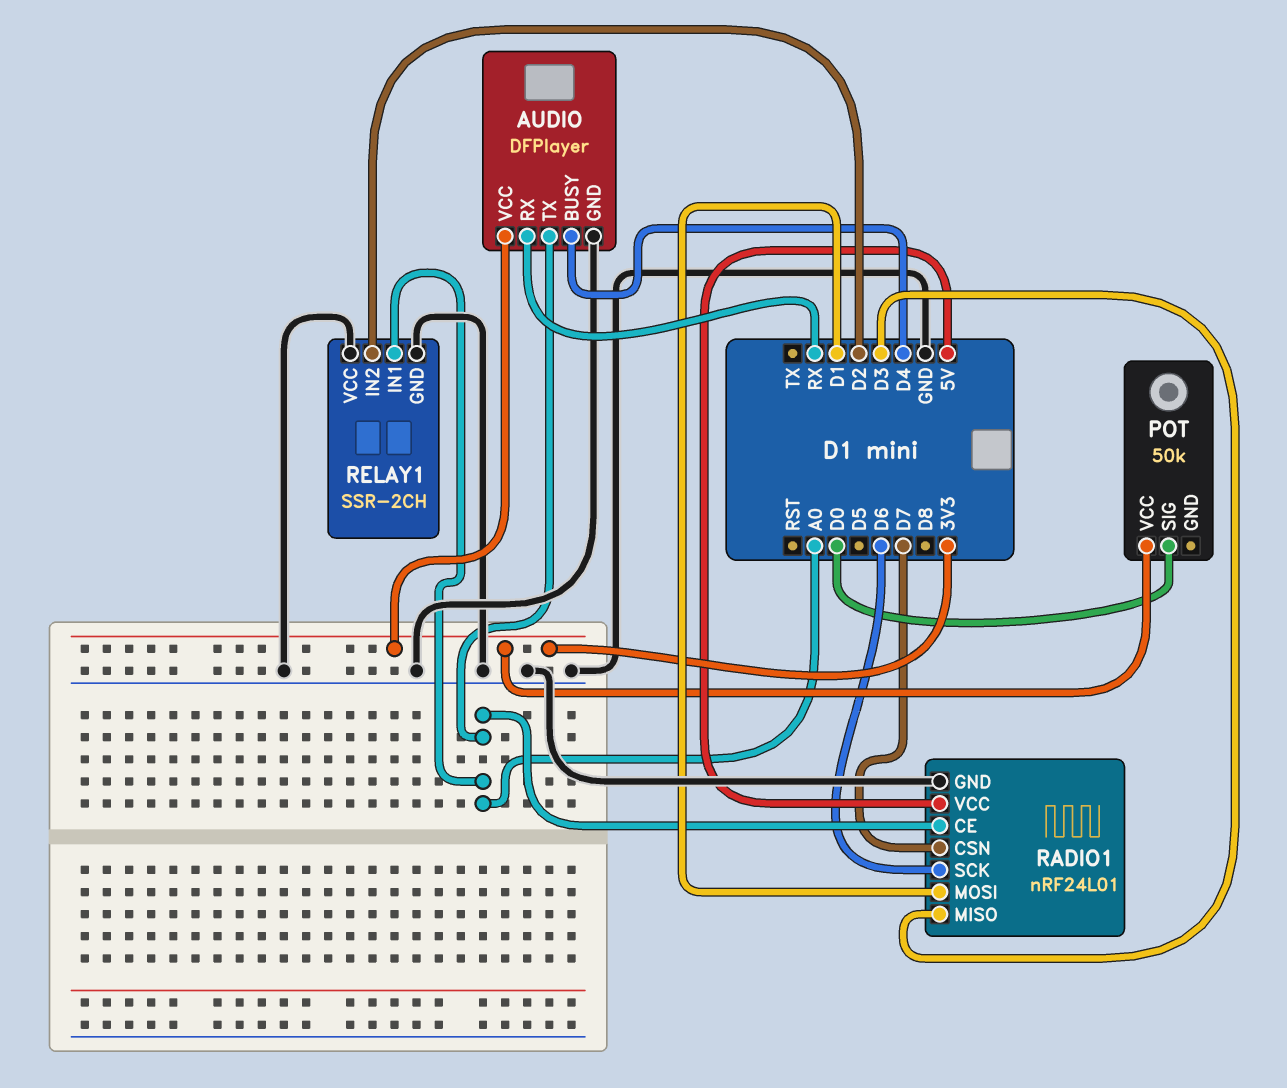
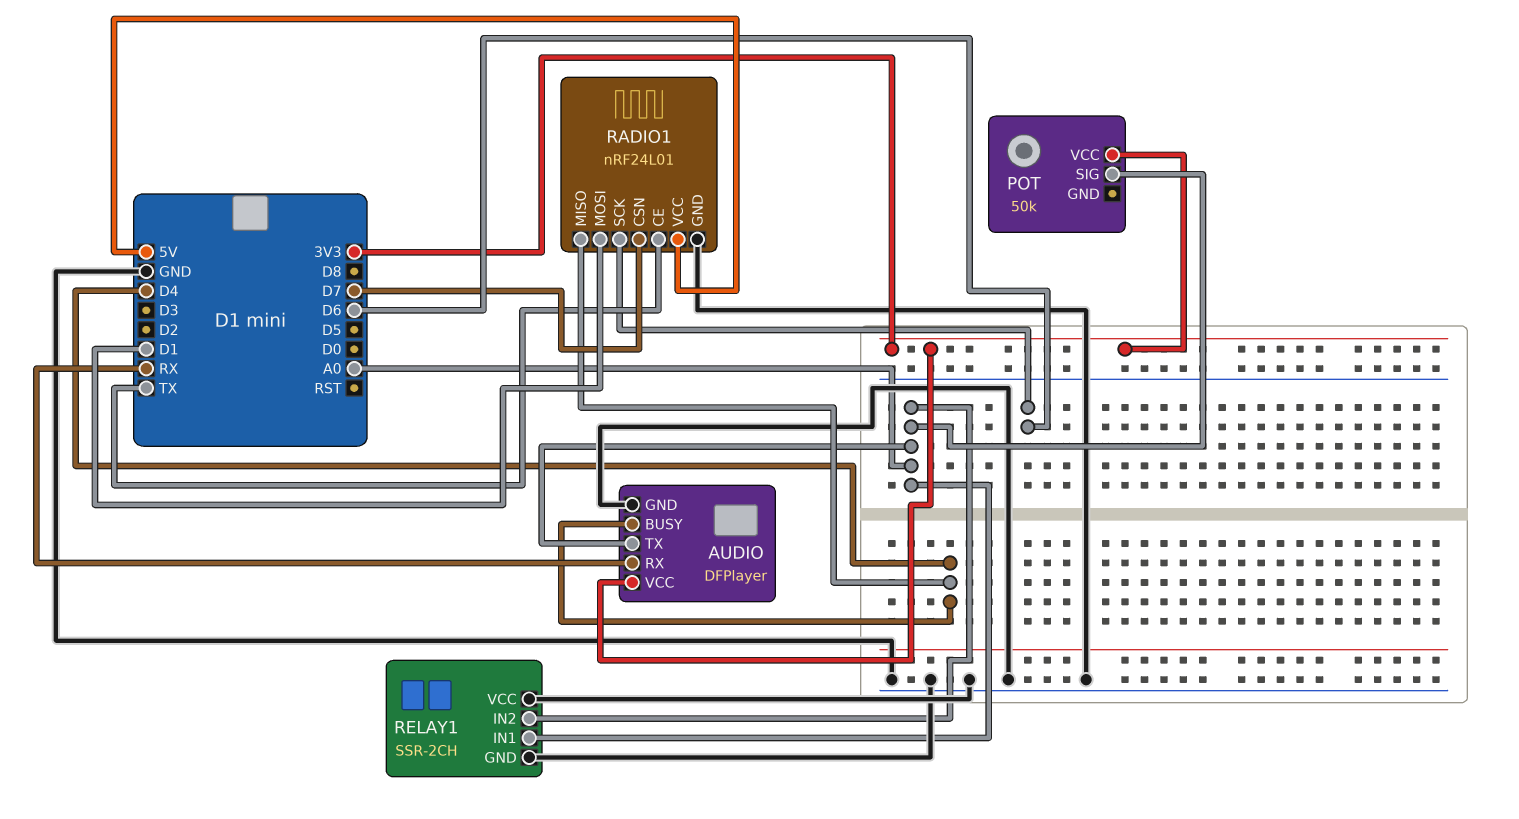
POT pin SIG: D0 -> A0
RADIO1 pin CE: A0 -> TX
RADIO1 pin MISO: D3 -> D4
RELAY1 pin IN2: D2 -> A0

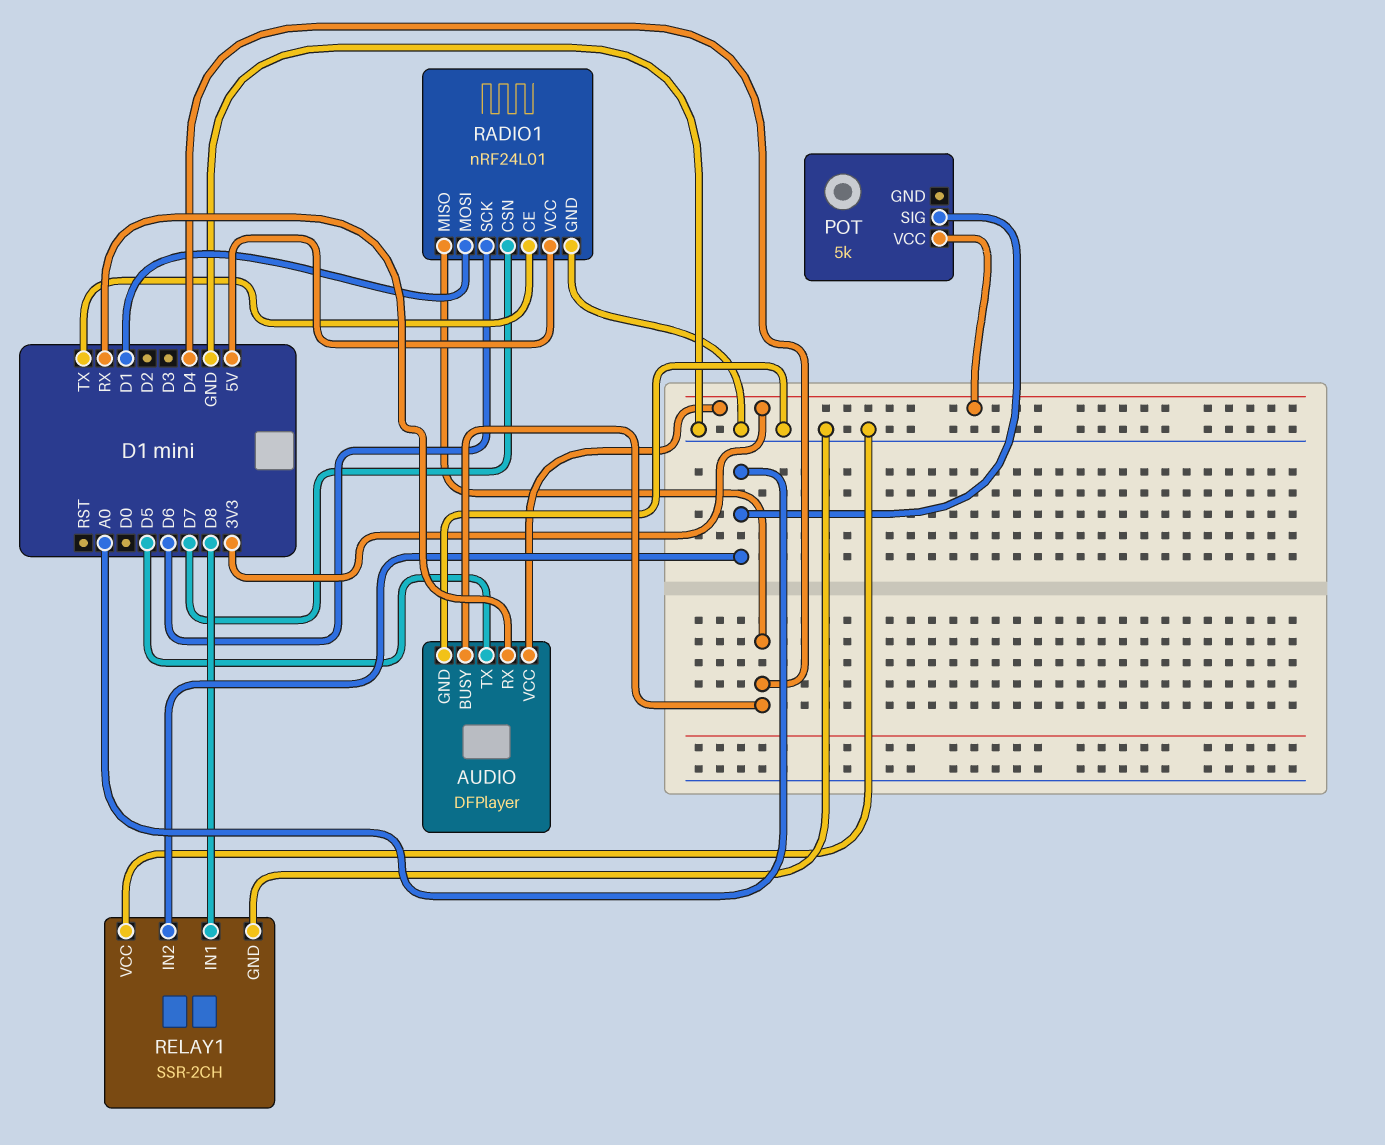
AUDIO pin TX: A0 -> D5
POT: 50k -> 5k
RELAY1 pin IN1: A0 -> D8

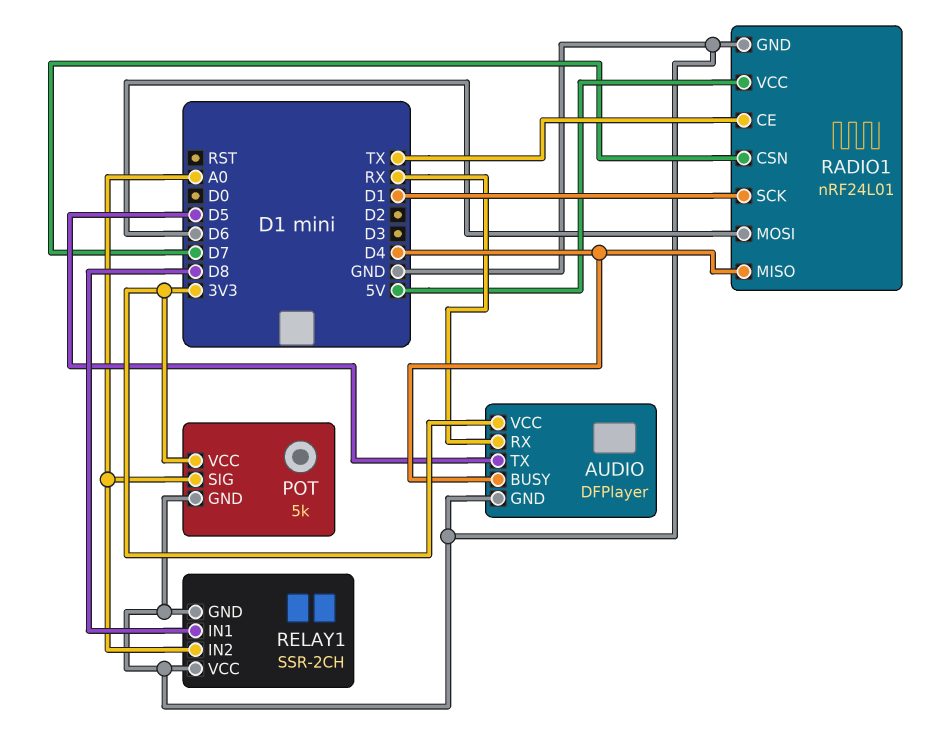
POT pin GND: none -> GND
RADIO1 pin MOSI: D1 -> D6
RADIO1 pin SCK: D6 -> D1

